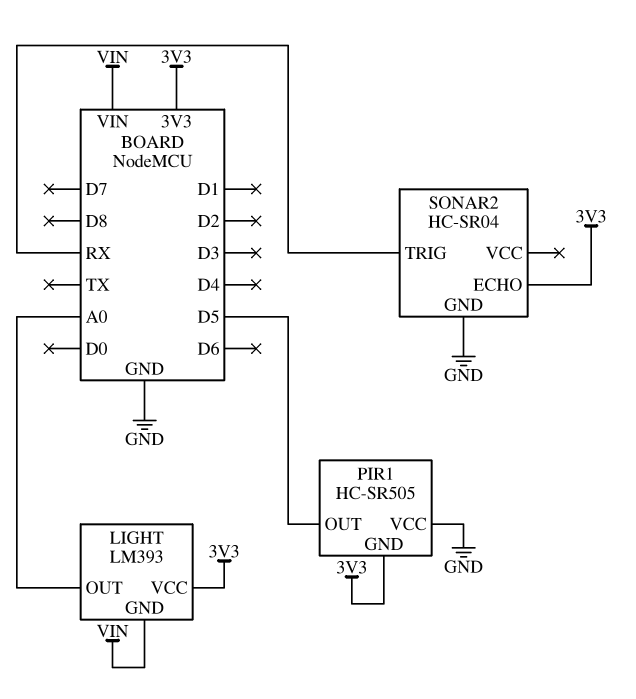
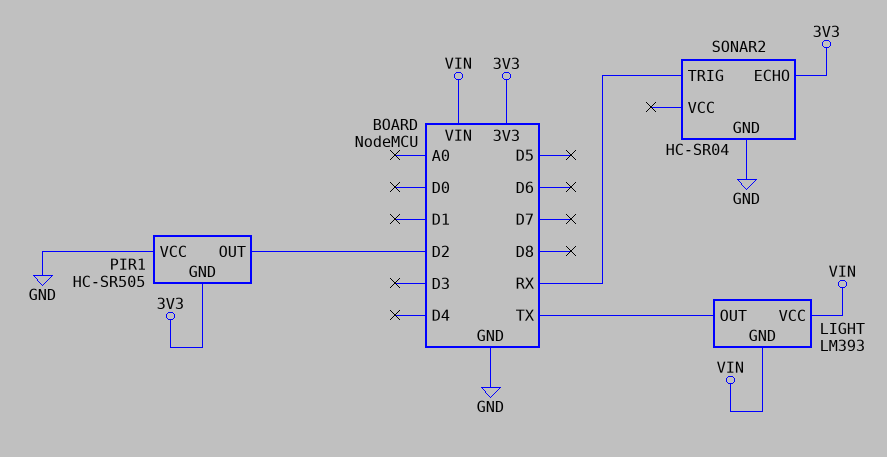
LIGHT pin OUT: A0 -> TX
LIGHT pin VCC: 3V3 -> VIN
PIR1 pin OUT: D5 -> D2

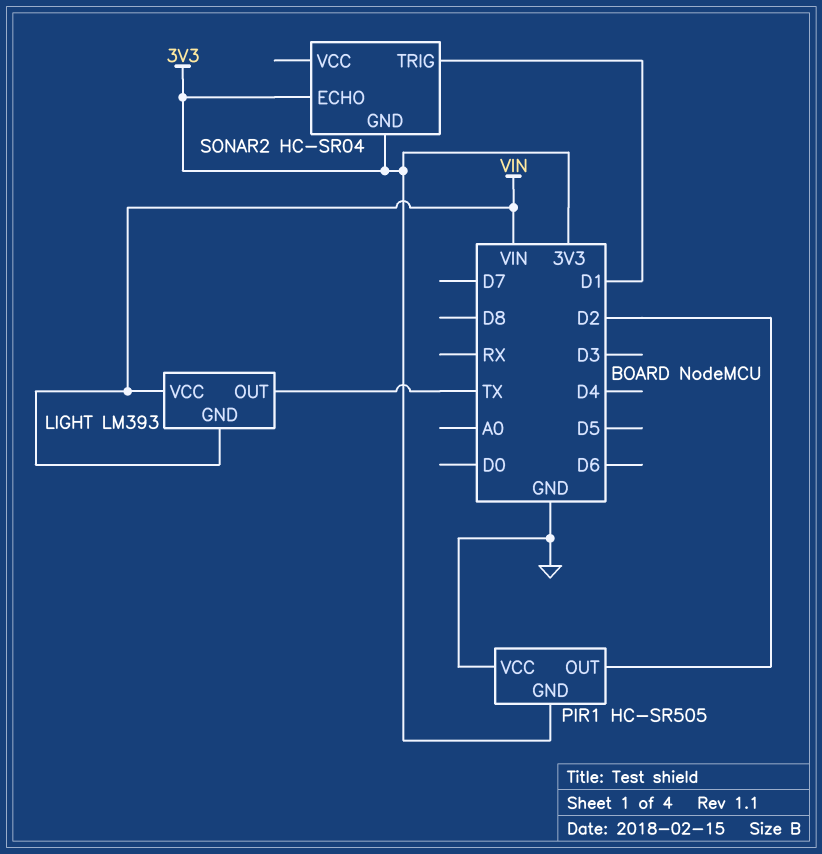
SONAR2 pin GND: GND -> 3V3
SONAR2 pin TRIG: RX -> D1

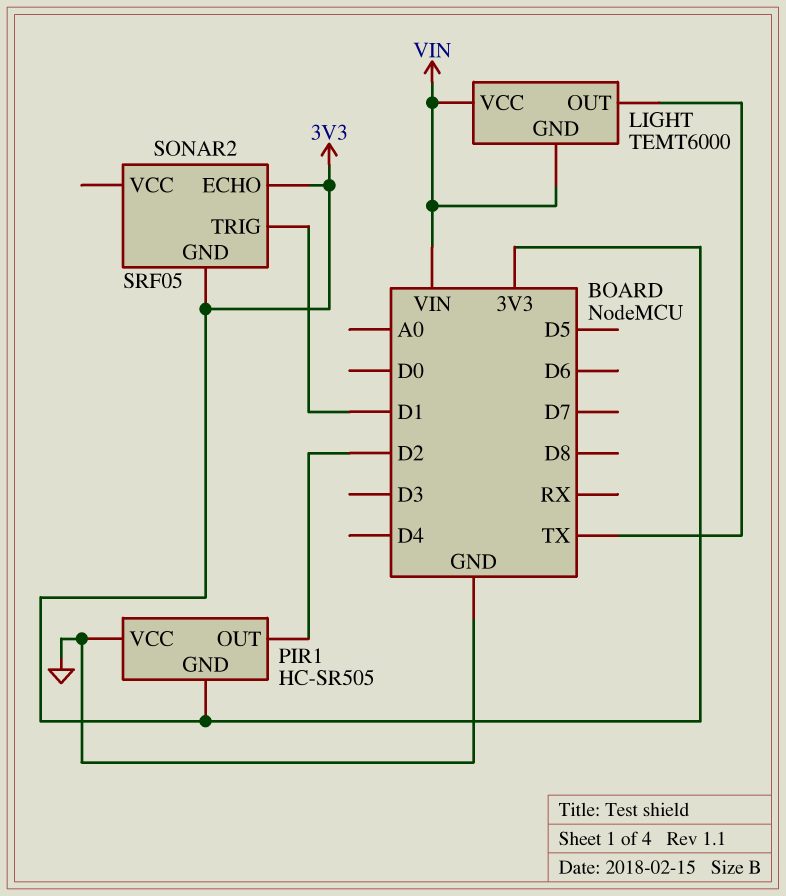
LIGHT: LM393 -> TEMT6000
SONAR2: HC-SR04 -> SRF05

